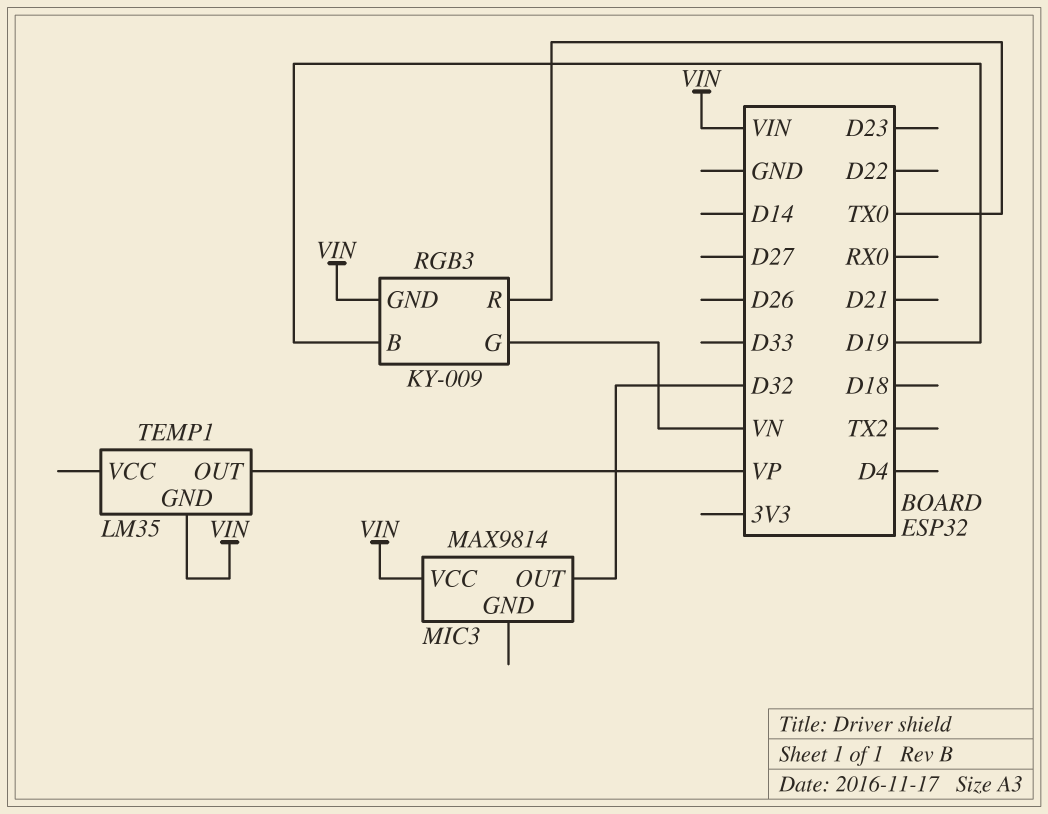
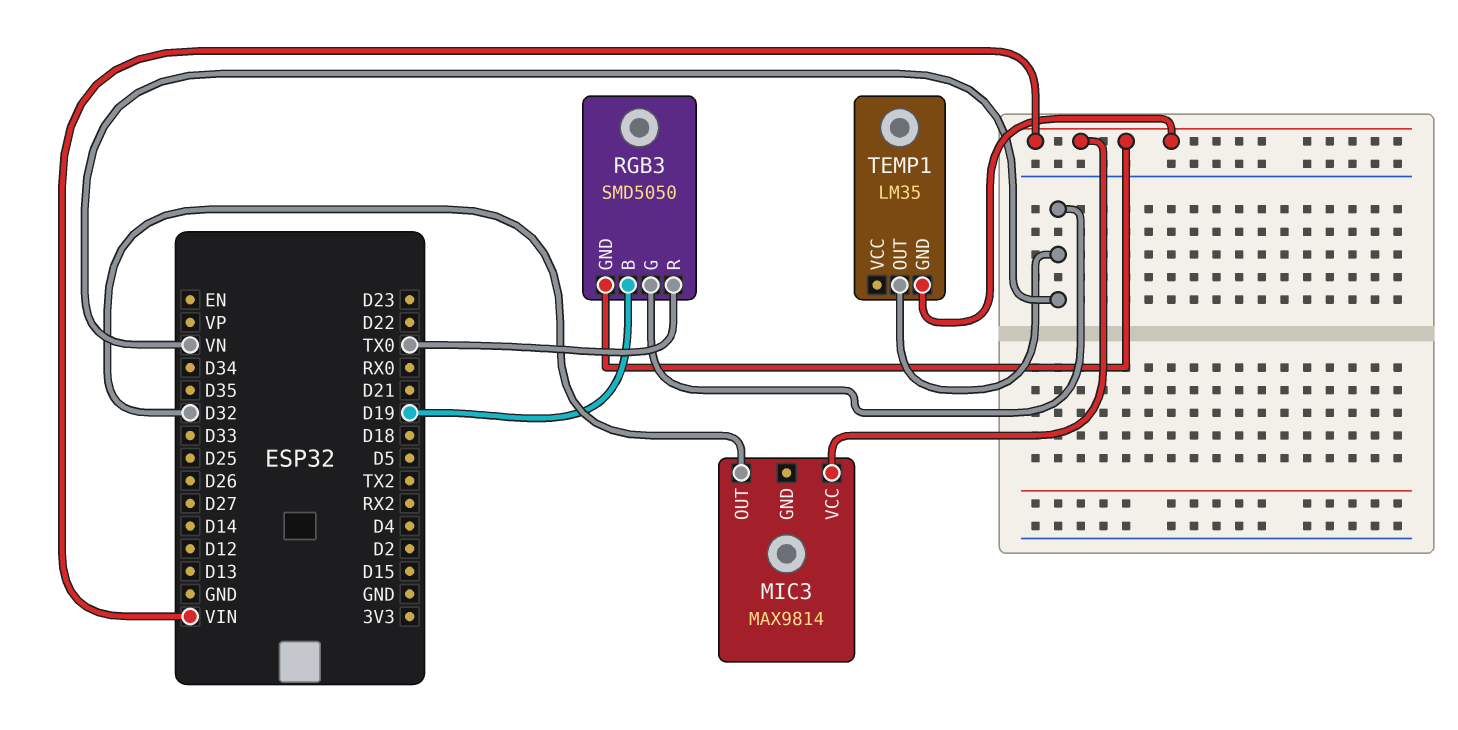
RGB3: KY-009 -> SMD5050
TEMP1 pin OUT: VP -> VN

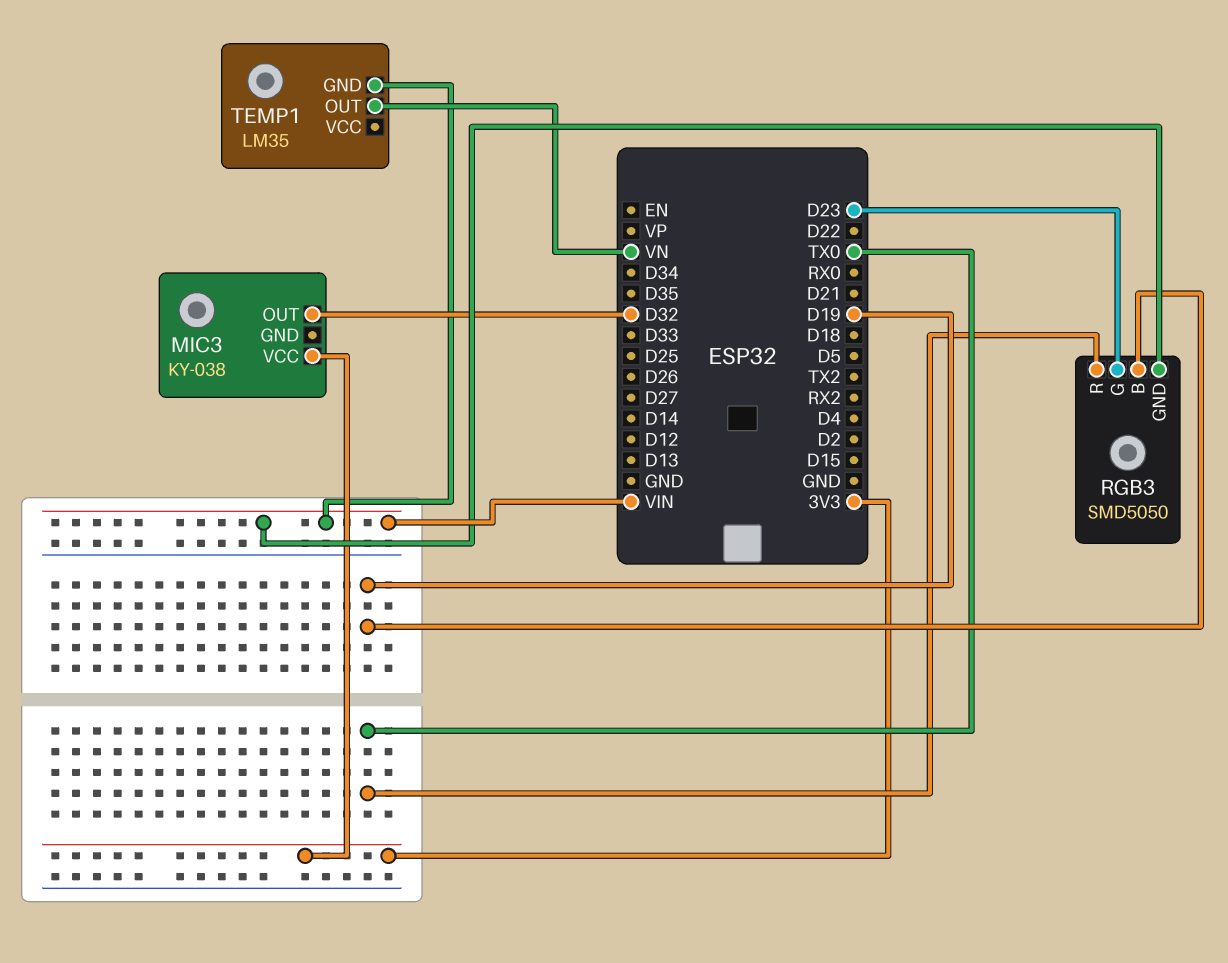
MIC3: MAX9814 -> KY-038
MIC3 pin VCC: VIN -> 3V3
RGB3 pin G: VN -> D23

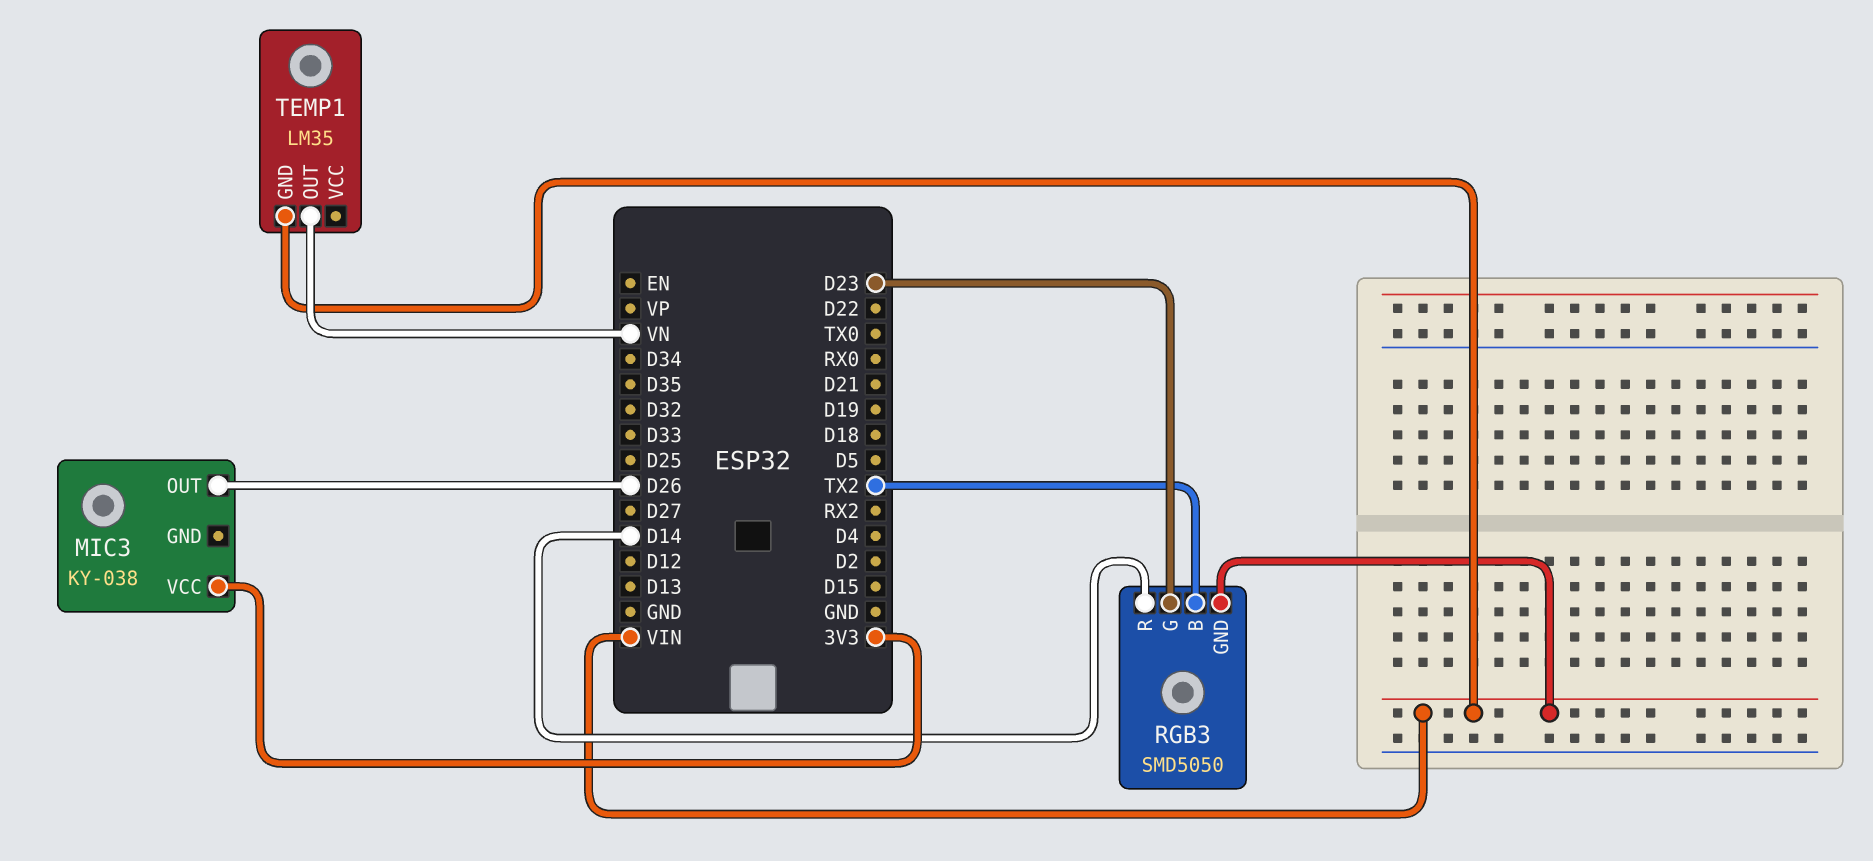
MIC3 pin OUT: D32 -> D26
RGB3 pin B: D19 -> TX2
RGB3 pin R: TX0 -> D14

